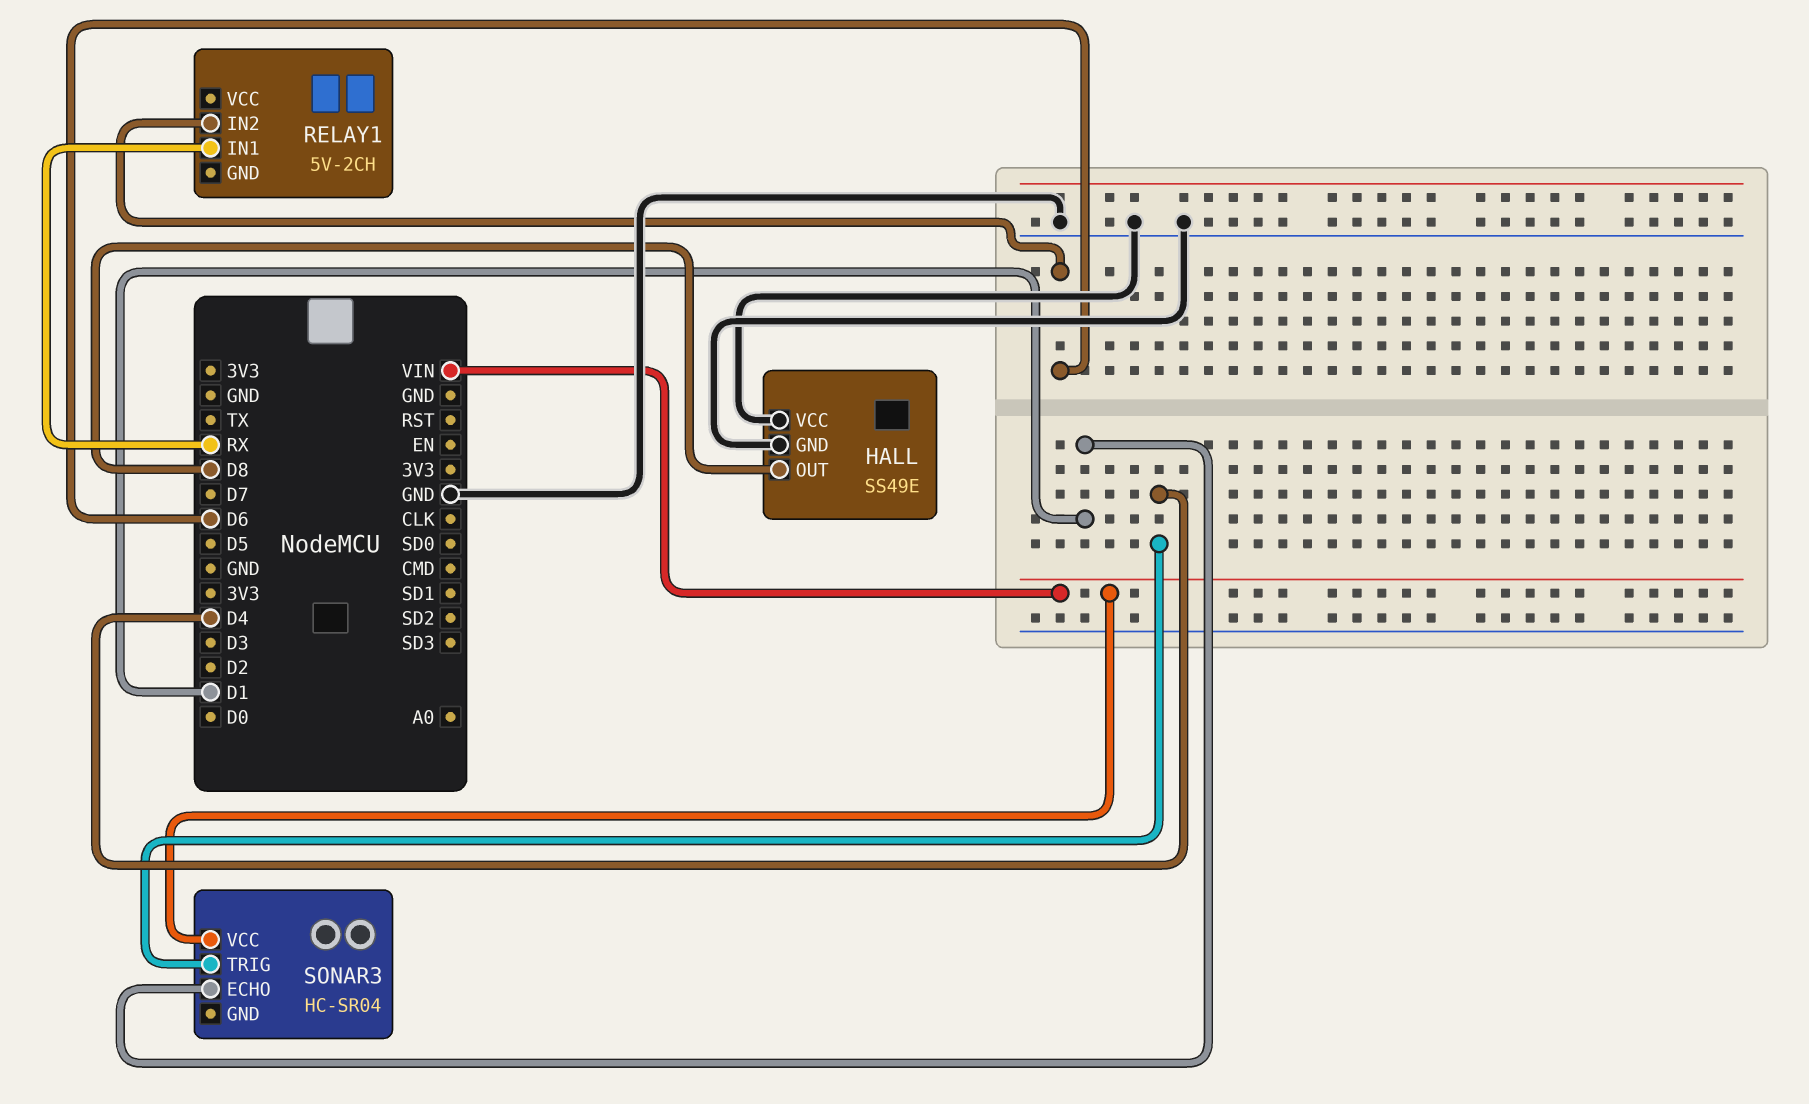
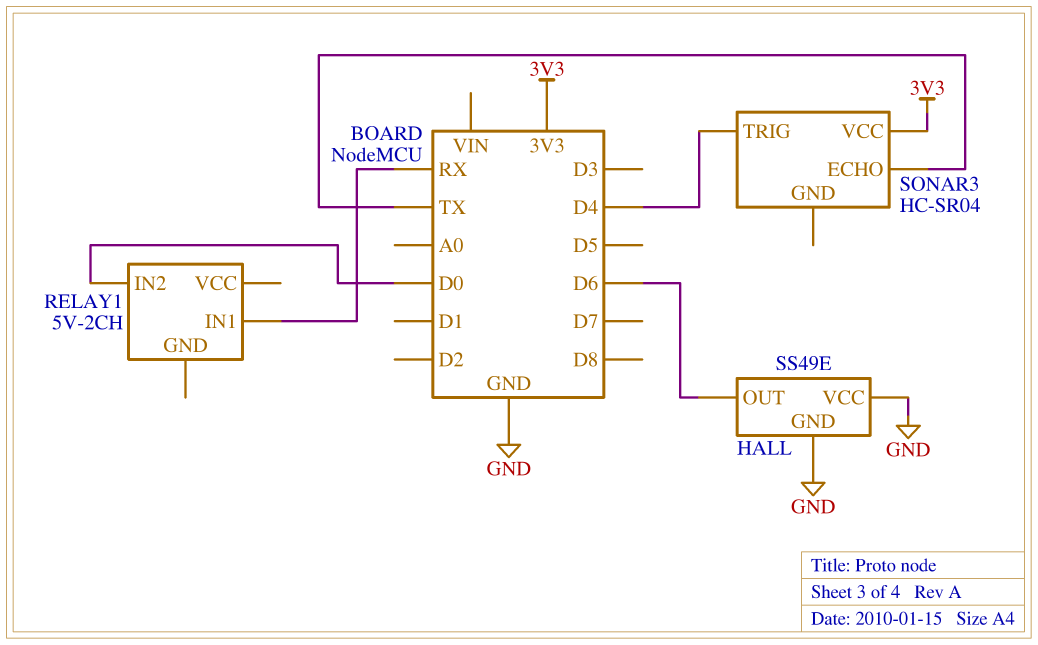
HALL pin OUT: D8 -> D6
RELAY1 pin IN2: D6 -> D0
SONAR3 pin ECHO: D1 -> TX
SONAR3 pin VCC: VIN -> 3V3

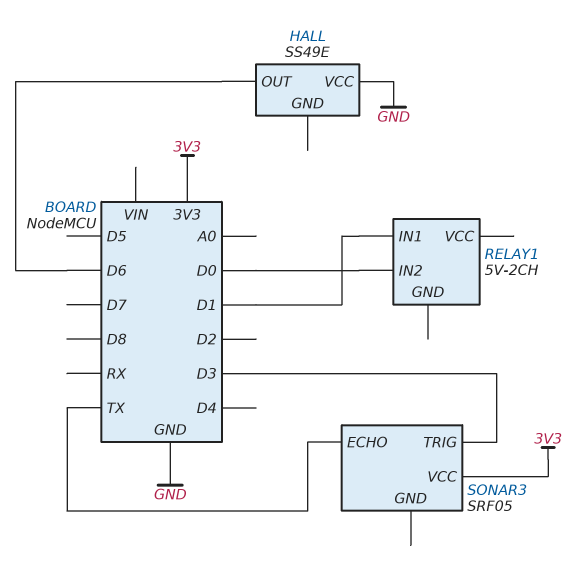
HALL pin GND: GND -> none
RELAY1 pin IN1: RX -> D1
SONAR3: HC-SR04 -> SRF05
SONAR3 pin TRIG: D4 -> D3

